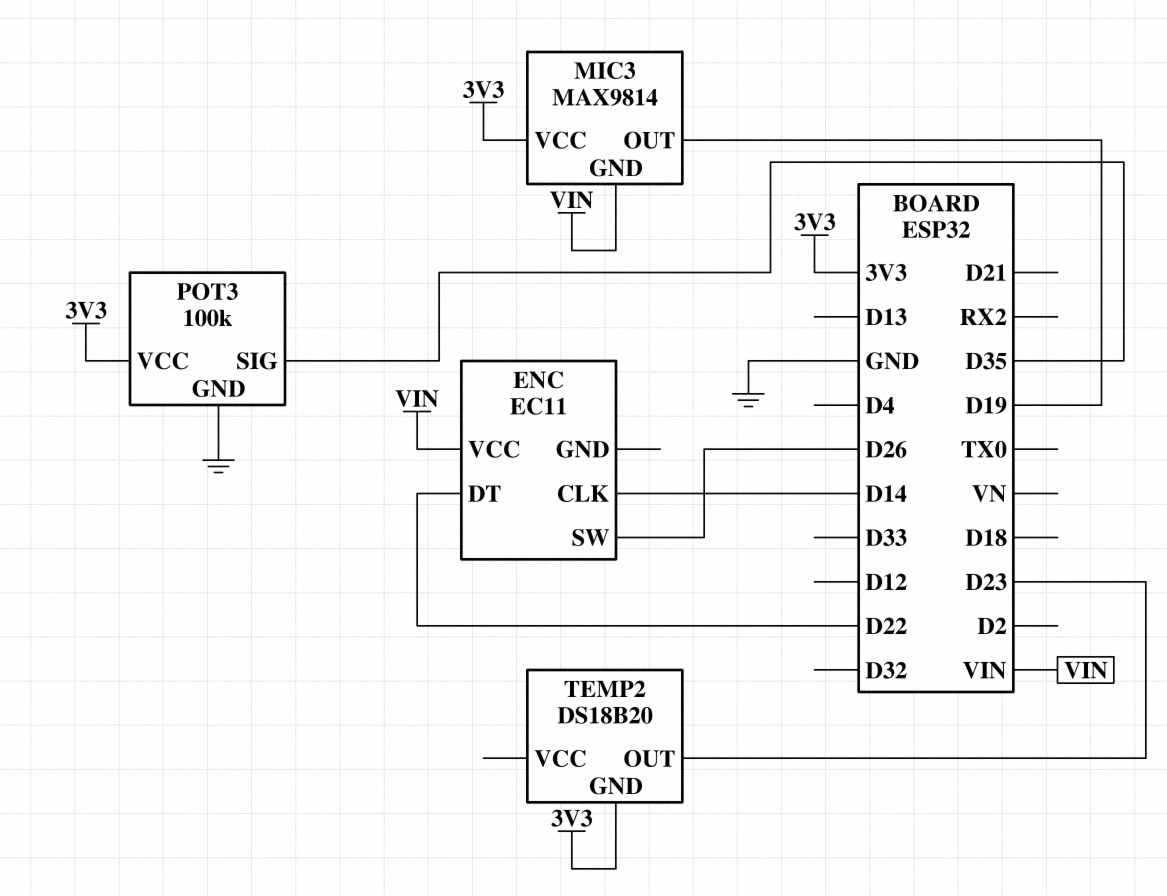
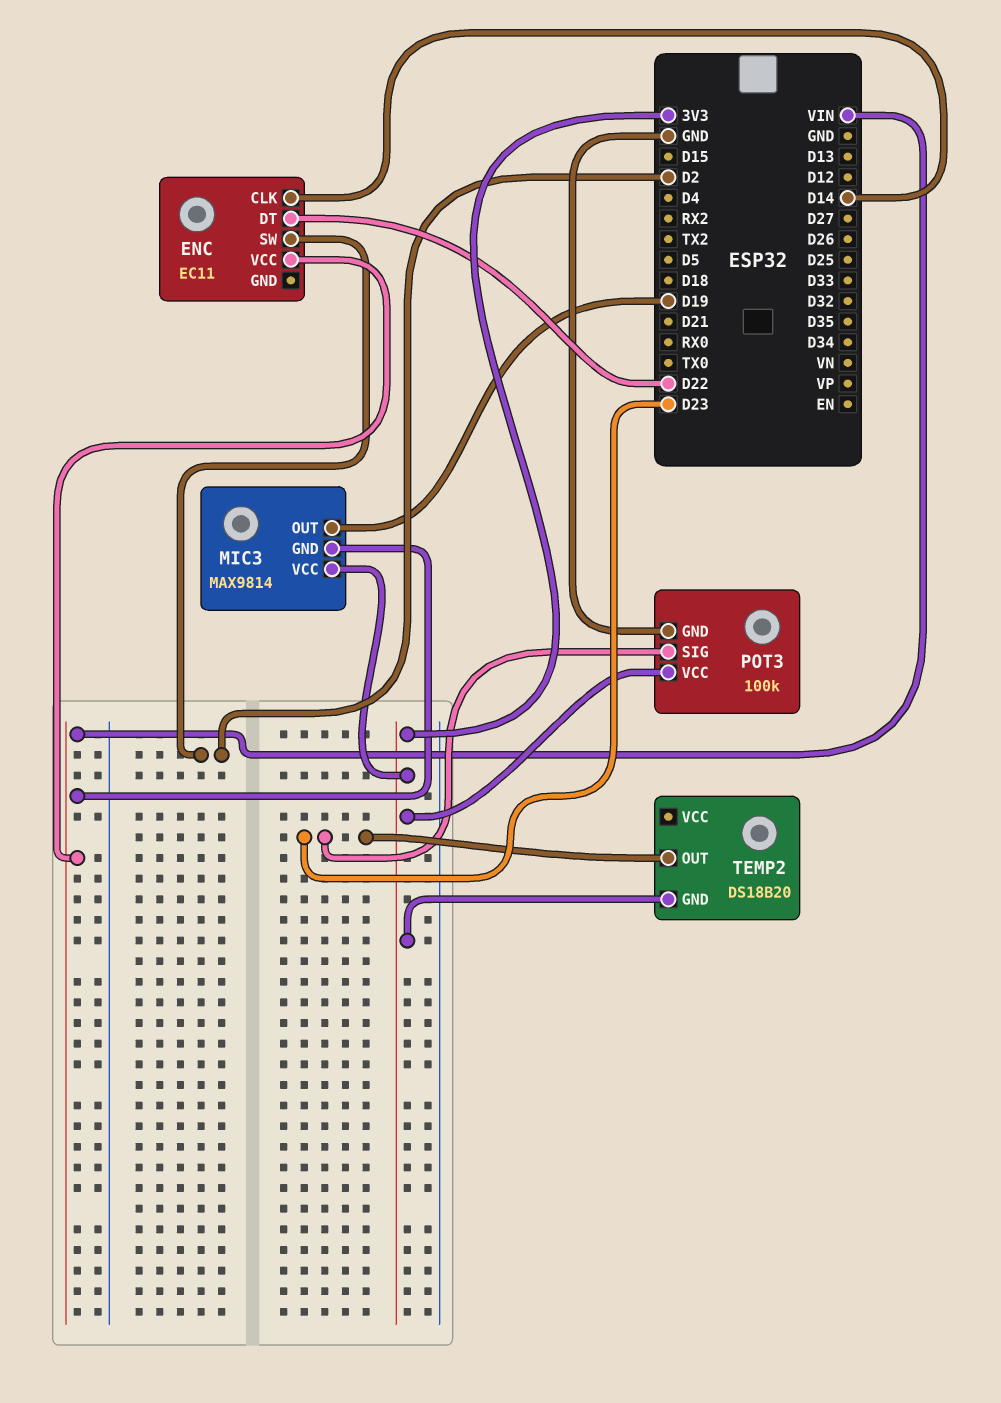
ENC pin SW: D26 -> D2
POT3 pin SIG: D35 -> D23

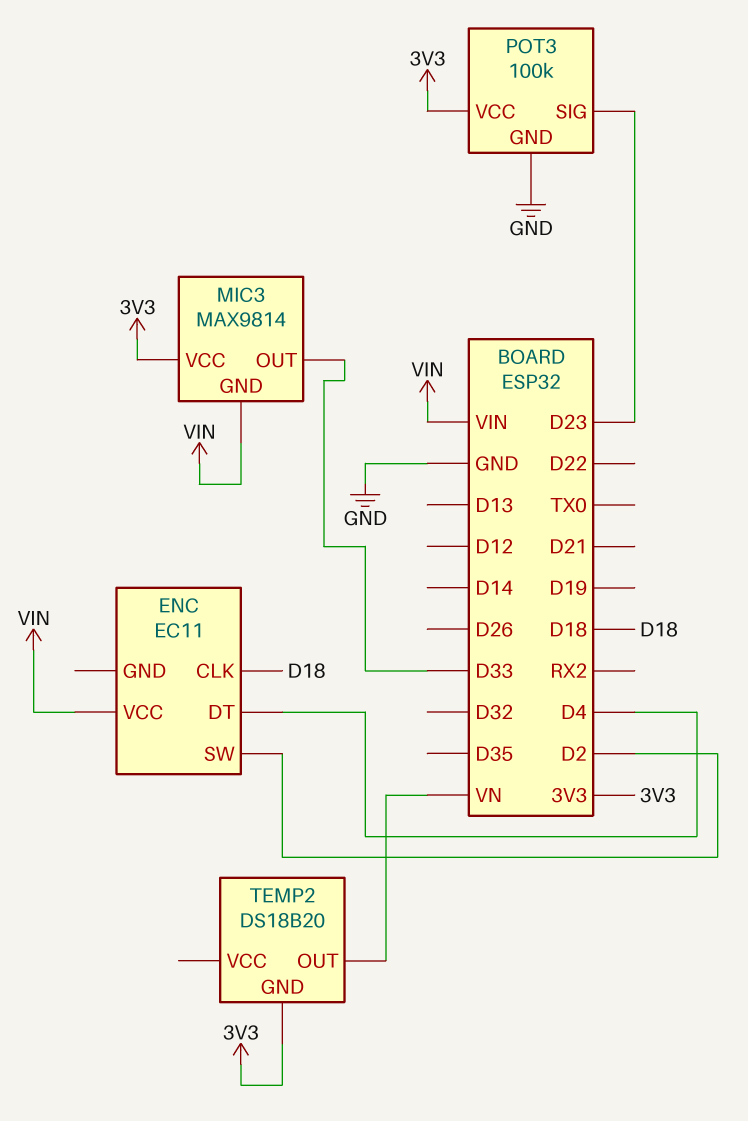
ENC pin CLK: D14 -> D18
ENC pin DT: D22 -> D4
MIC3 pin OUT: D19 -> D33
TEMP2 pin OUT: D23 -> VN

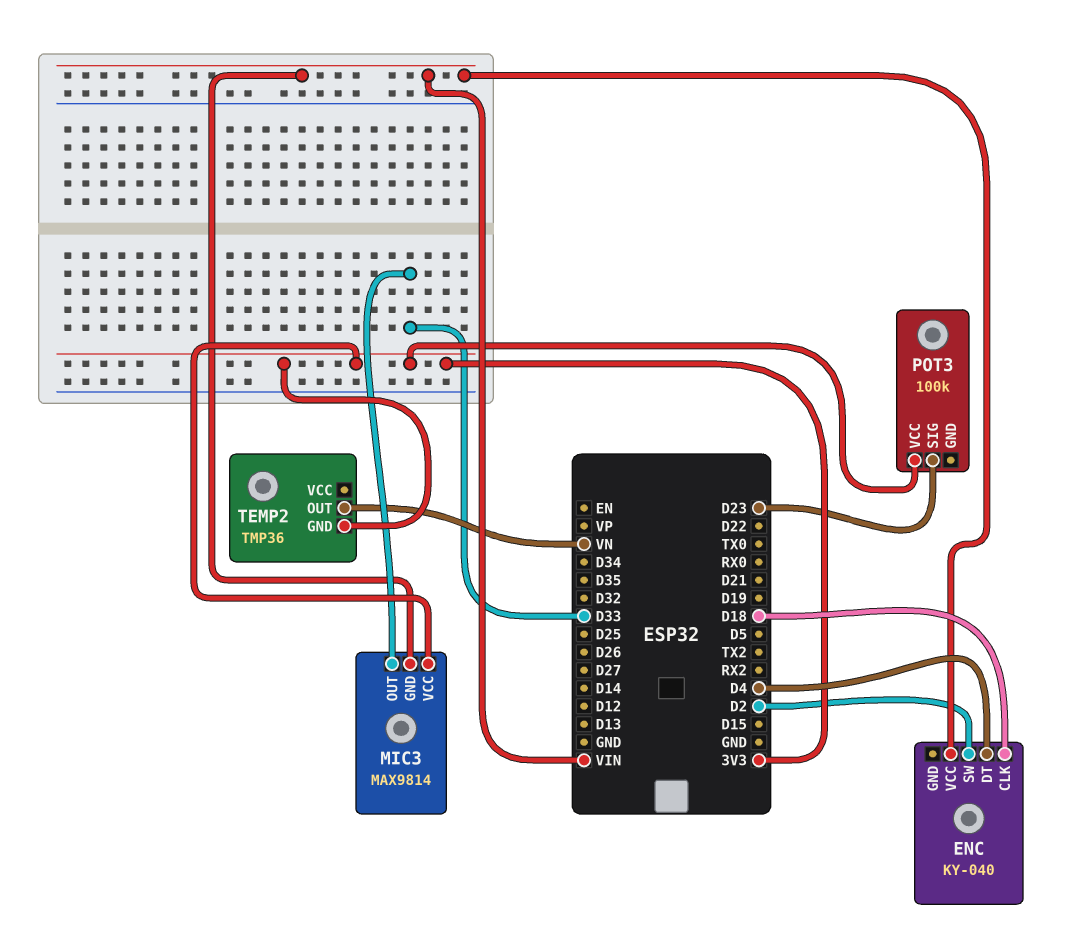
ENC: EC11 -> KY-040
POT3 pin GND: GND -> none
TEMP2: DS18B20 -> TMP36

